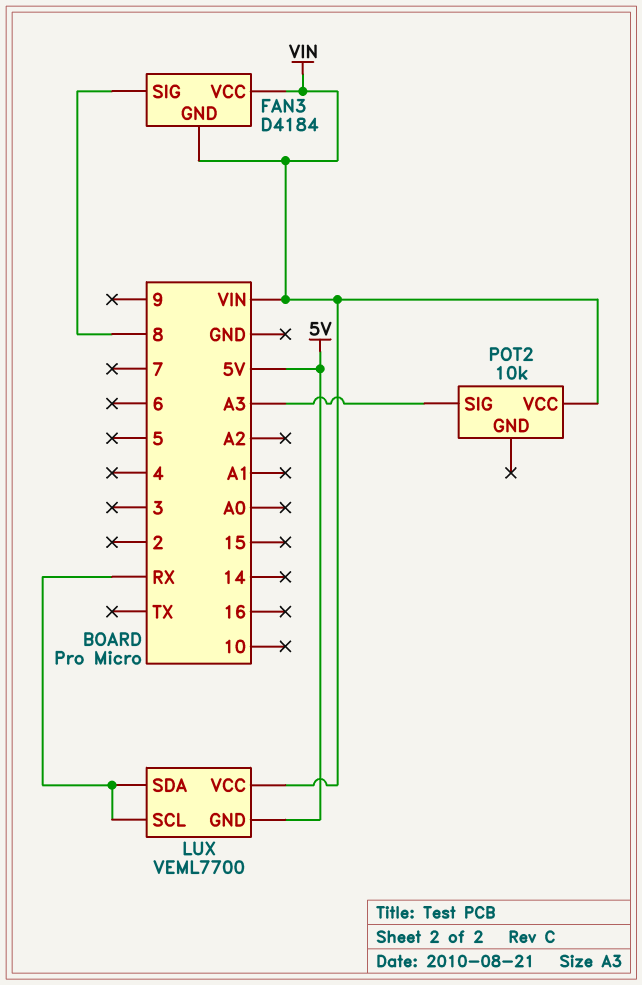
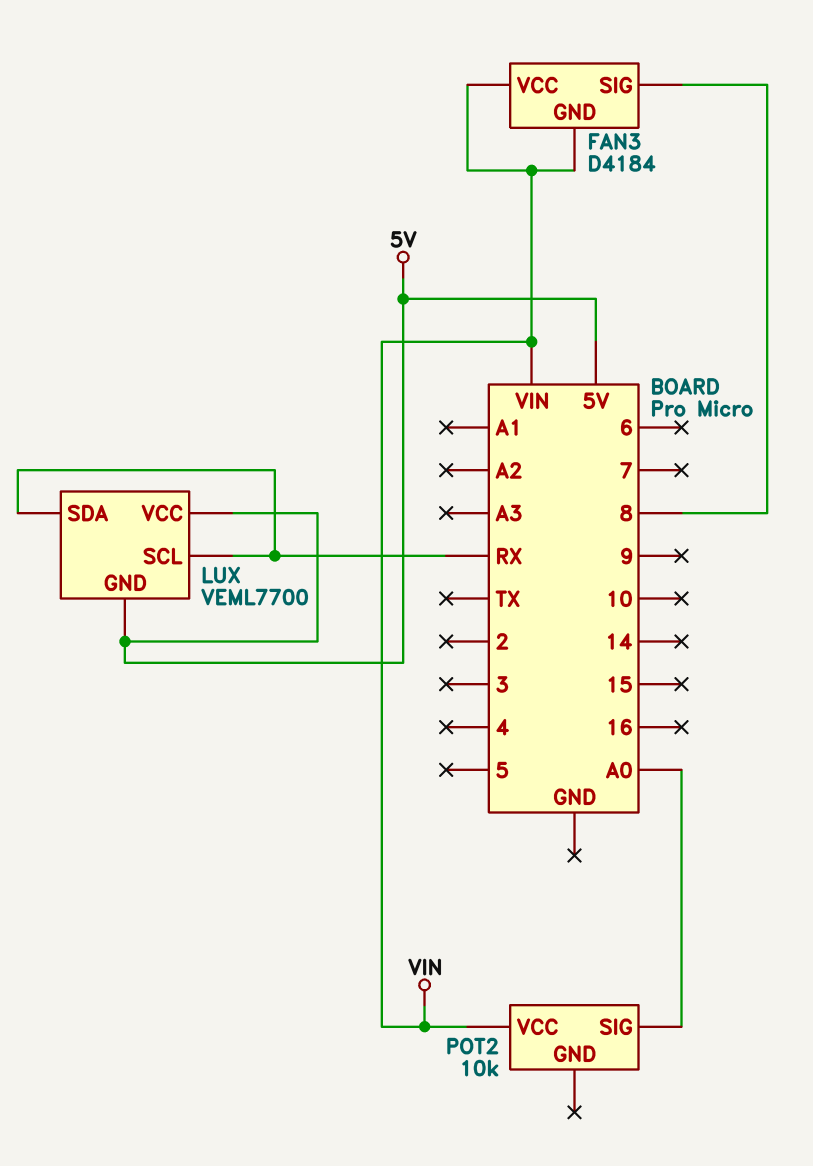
LUX pin VCC: VIN -> 5V
POT2 pin SIG: A3 -> A0

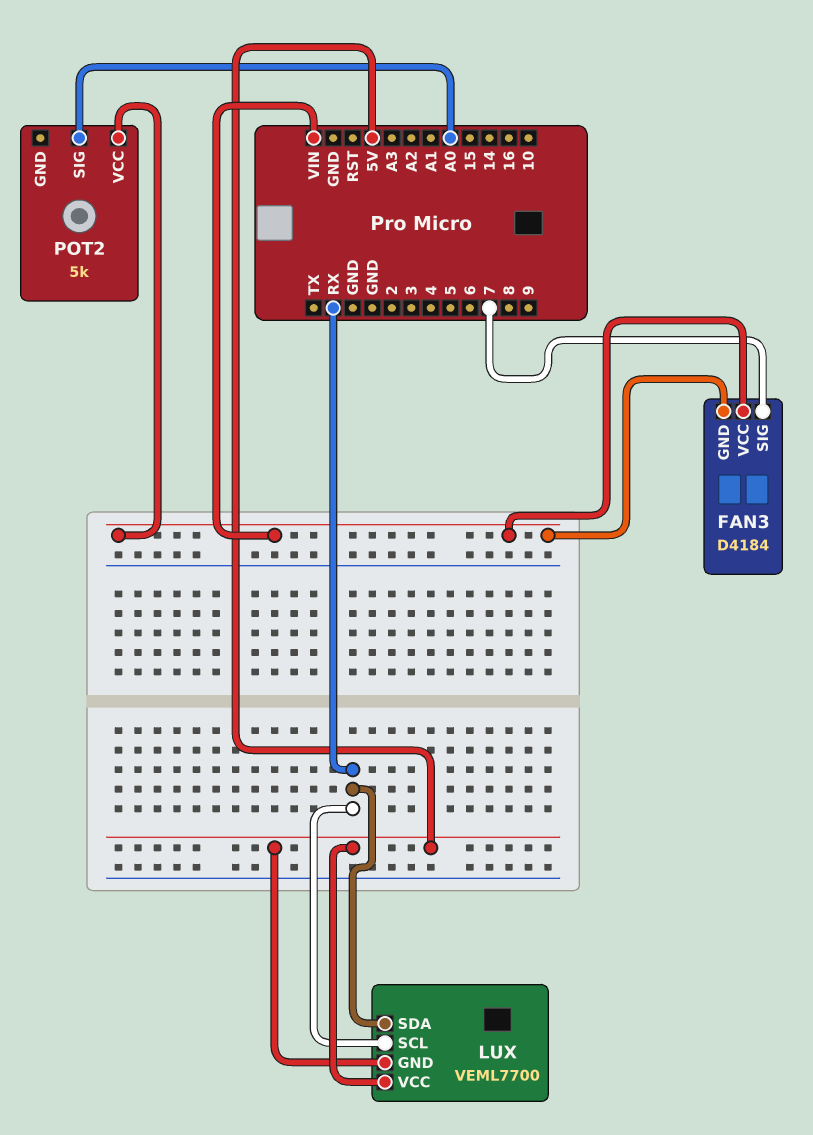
FAN3 pin SIG: 8 -> 7
POT2: 10k -> 5k

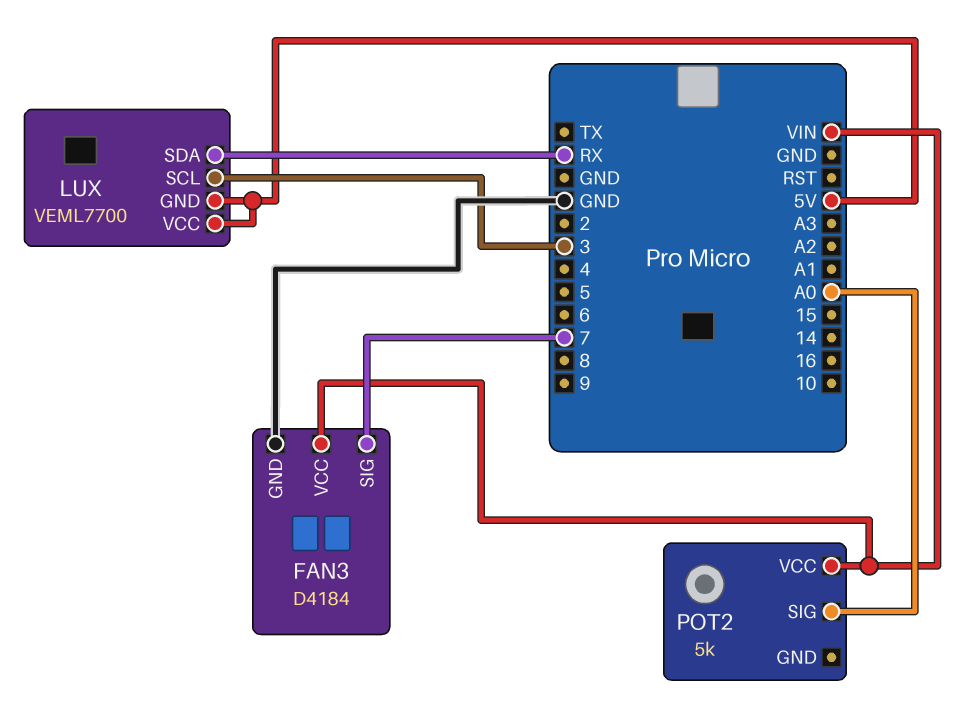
FAN3 pin GND: VIN -> GND
LUX pin SCL: RX -> 3

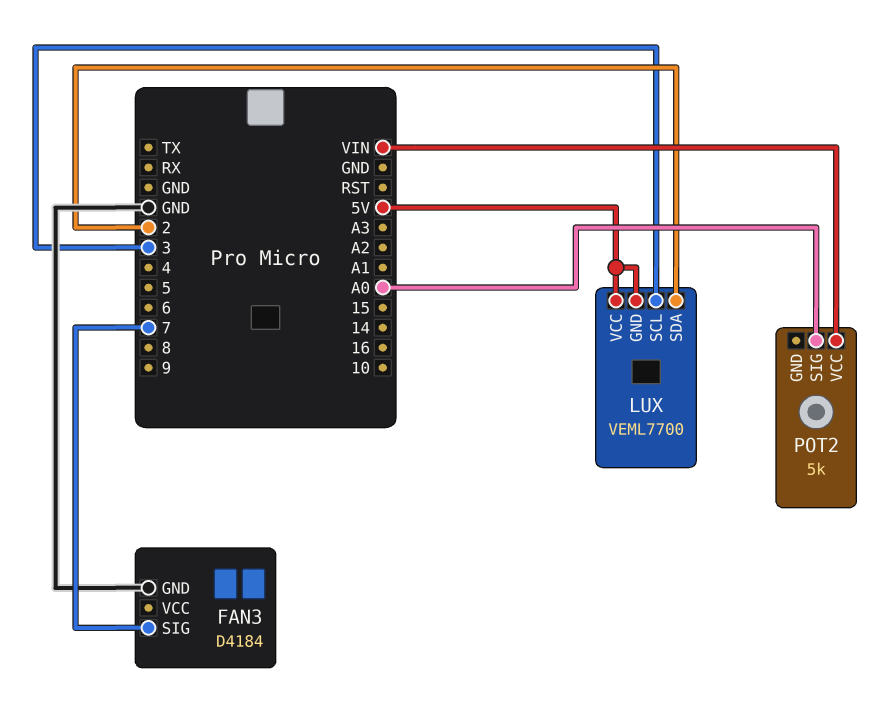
FAN3 pin VCC: VIN -> none
LUX pin SDA: RX -> 2

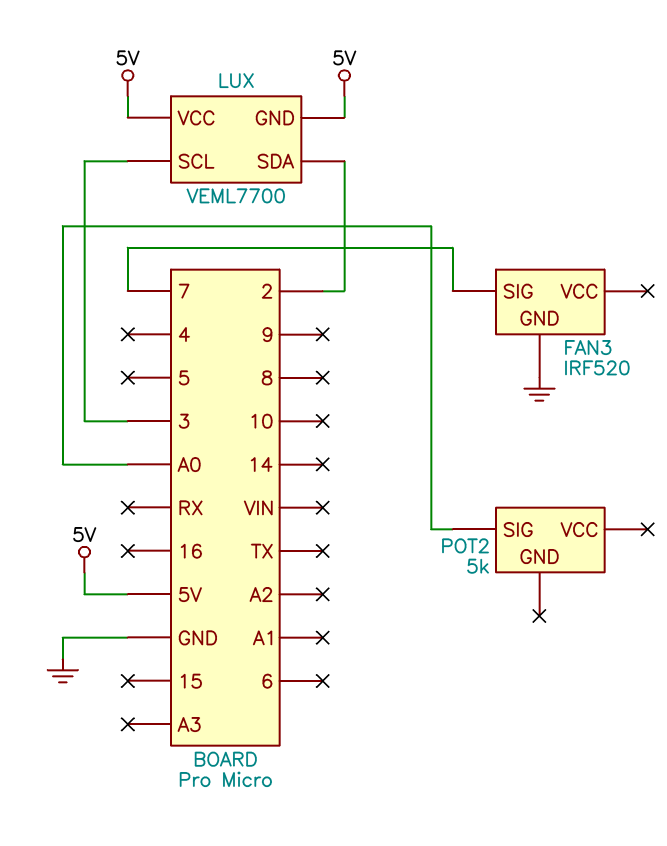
FAN3: D4184 -> IRF520
POT2 pin VCC: VIN -> none

